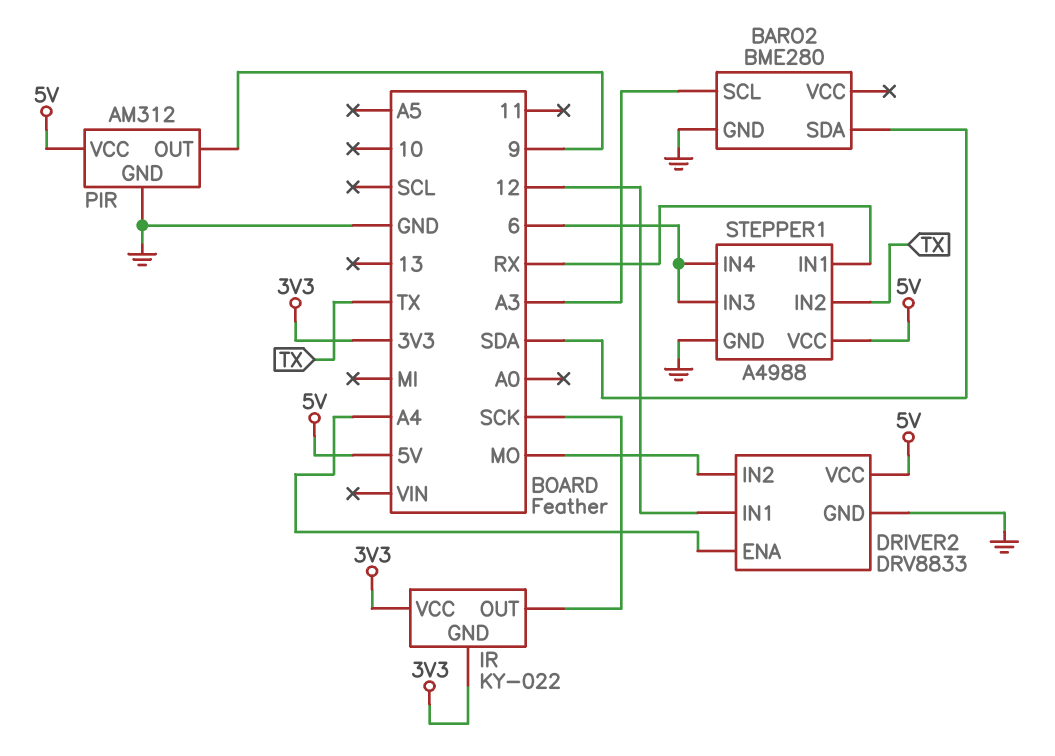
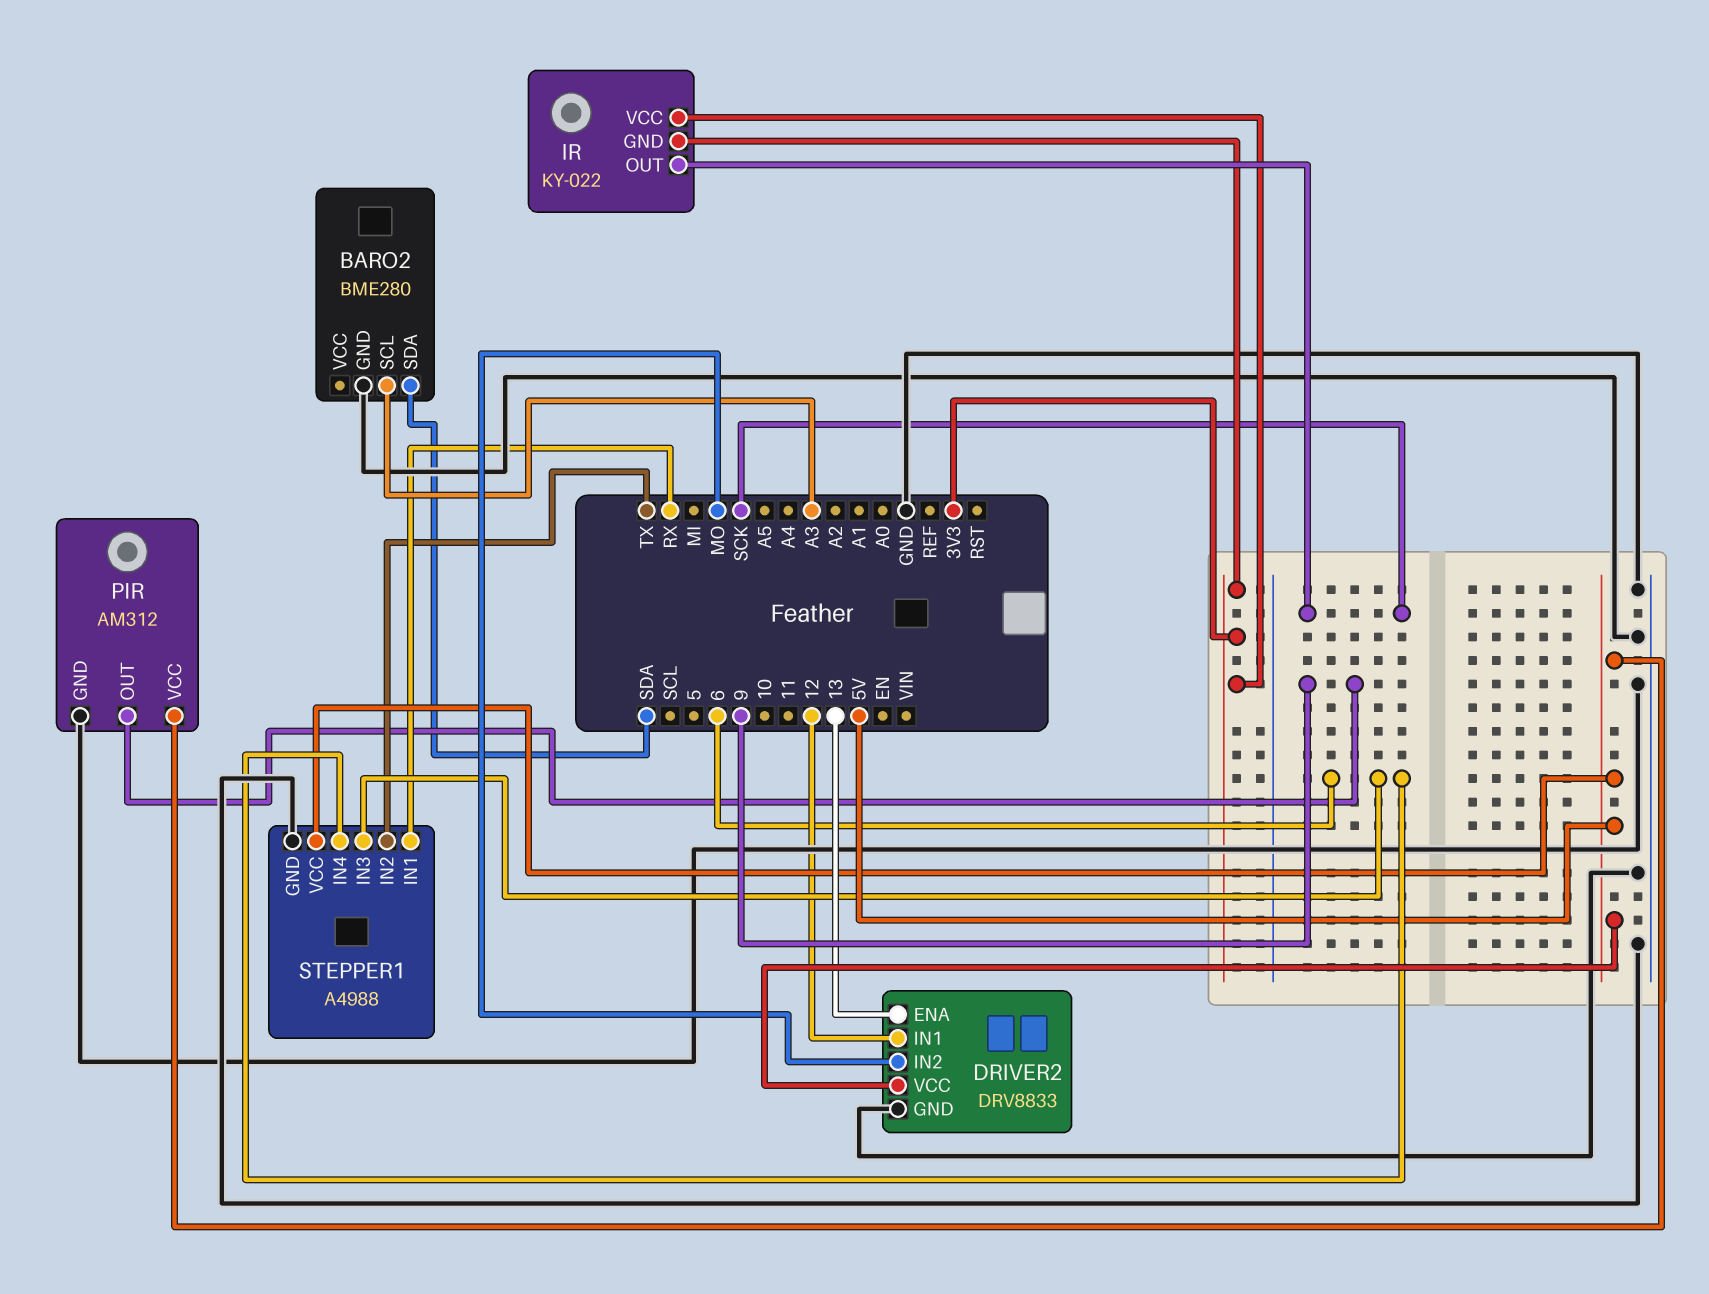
DRIVER2 pin ENA: A4 -> 13

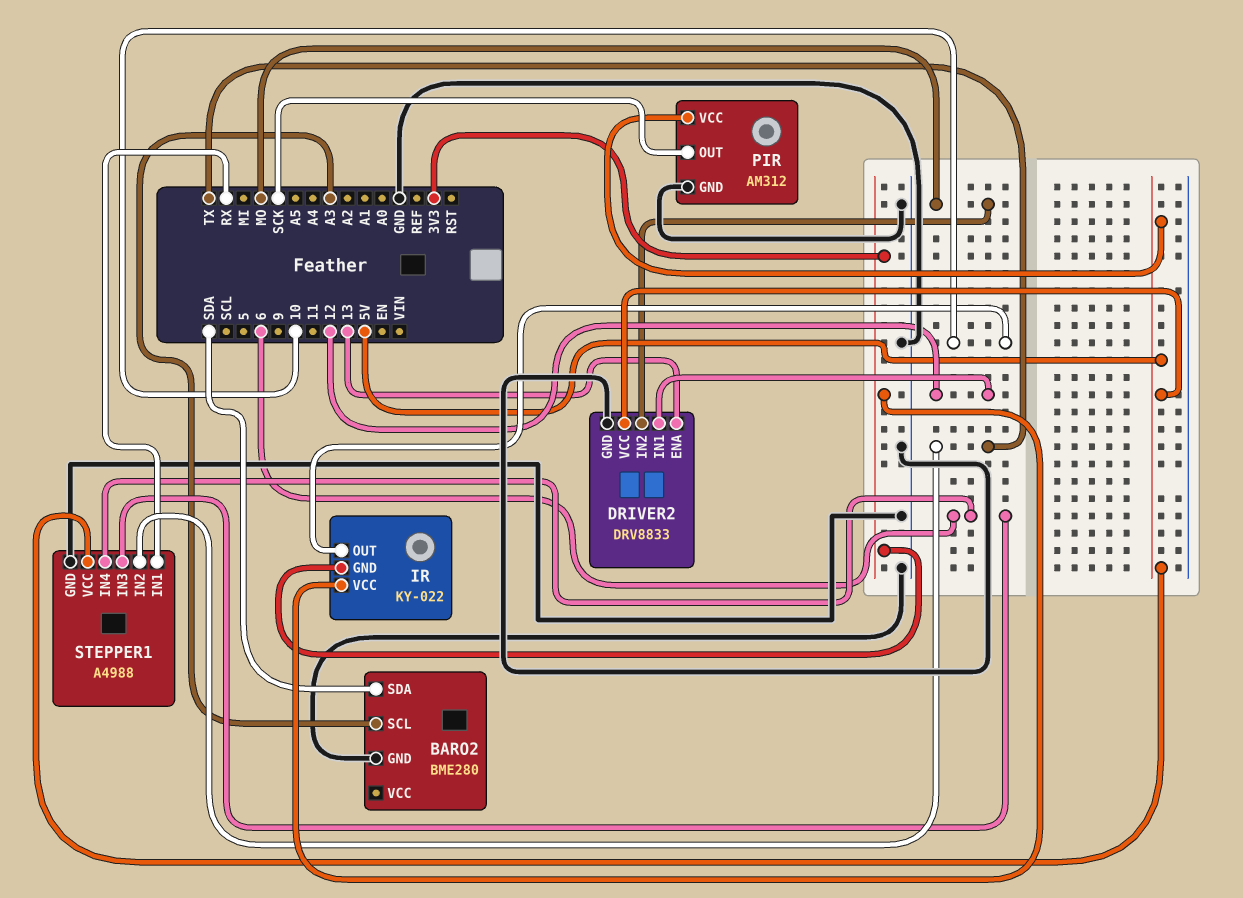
IR pin OUT: SCK -> 10
PIR pin OUT: 9 -> SCK

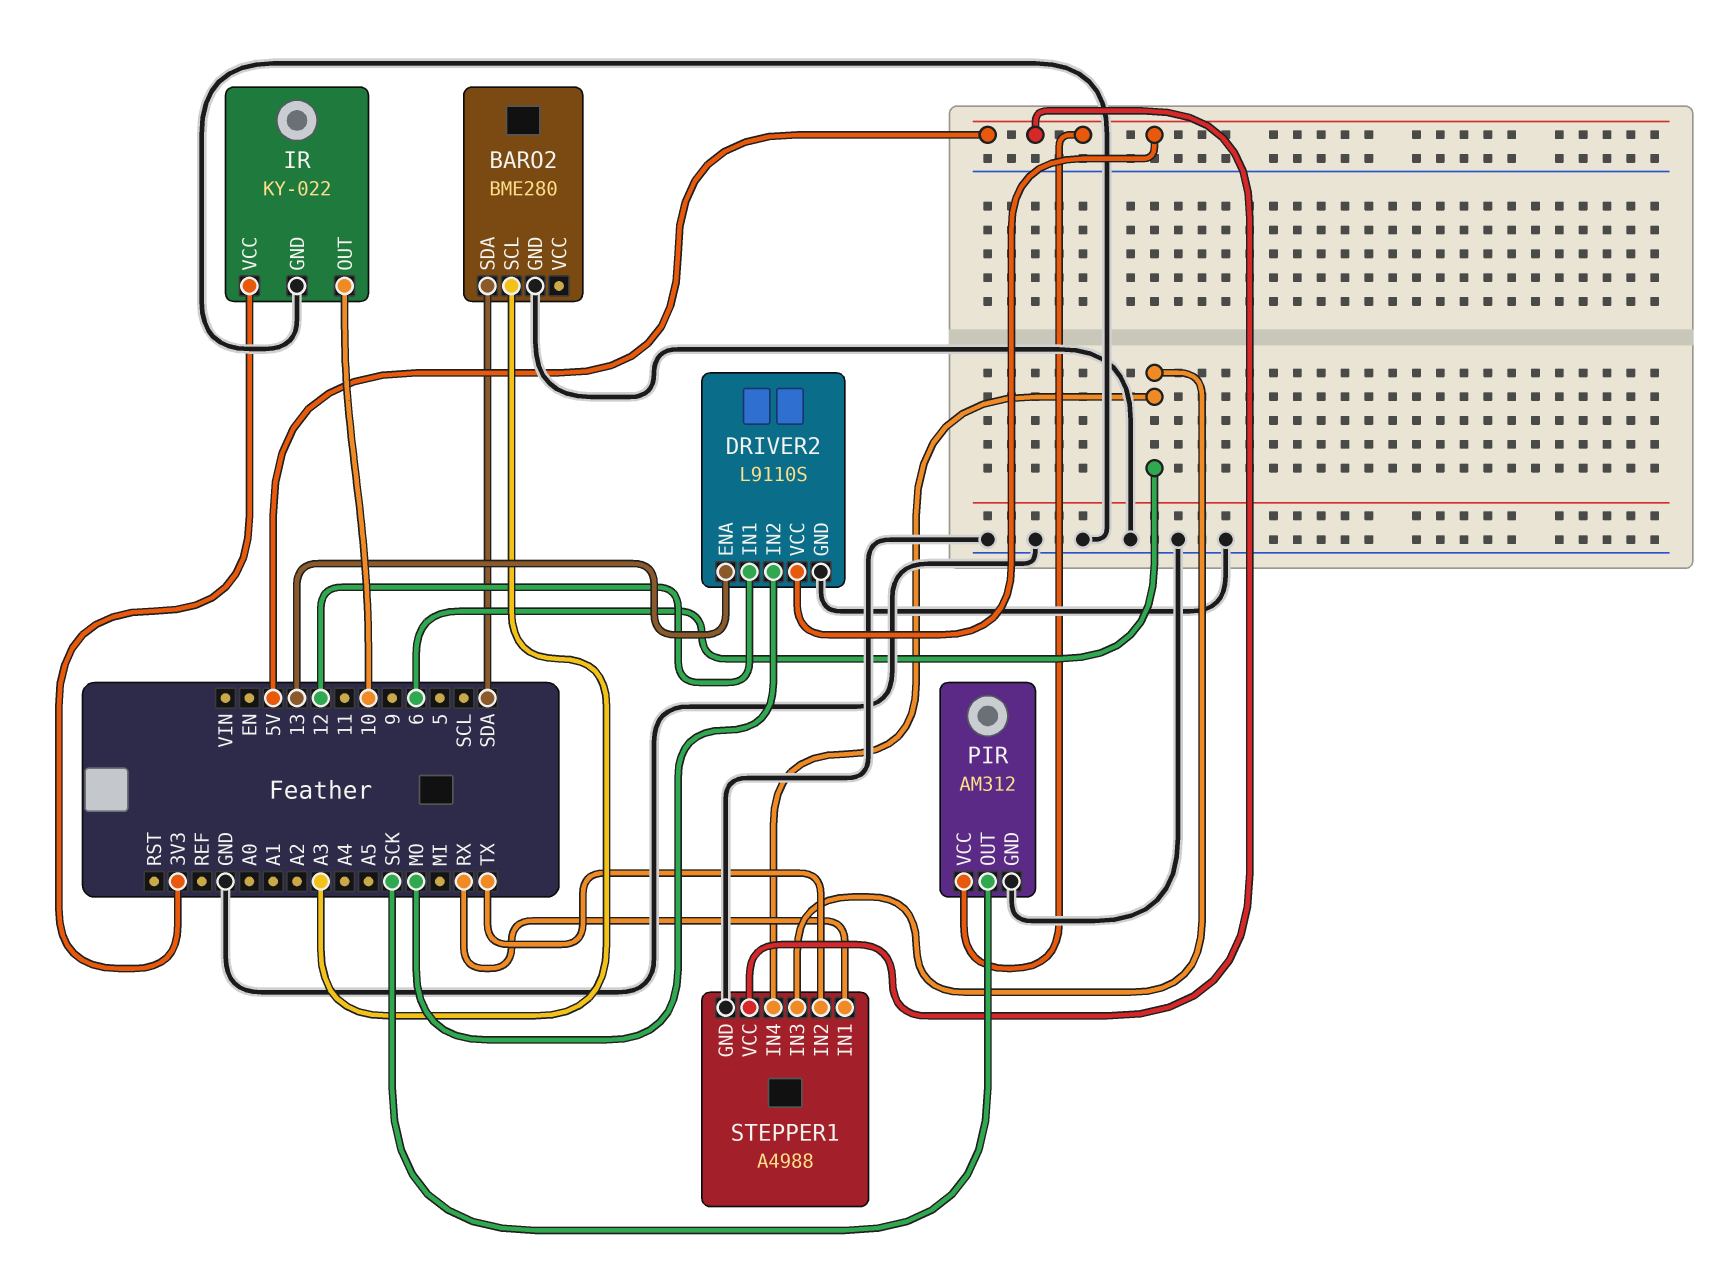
DRIVER2: DRV8833 -> L9110S
IR pin GND: 3V3 -> GND

